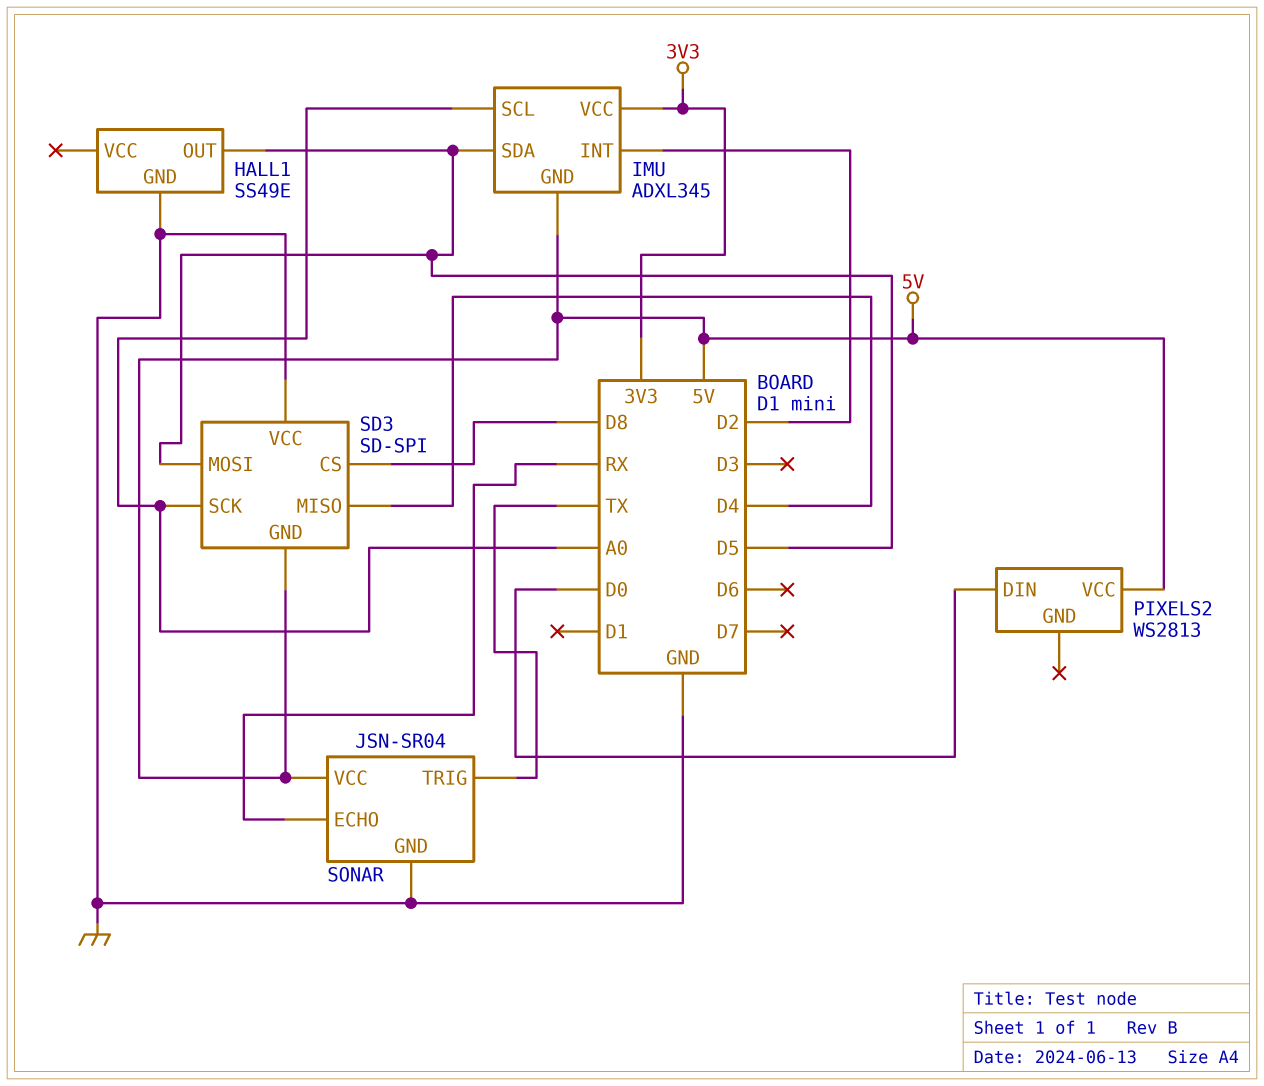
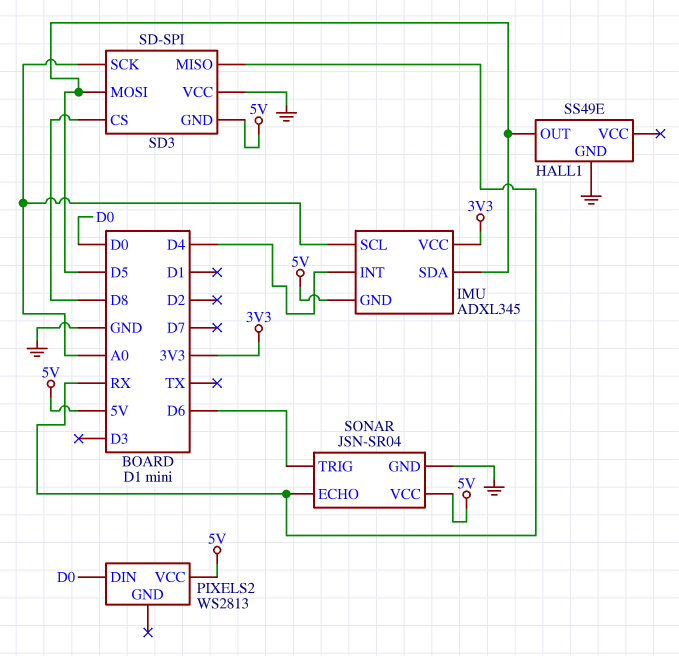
IMU pin INT: D2 -> D4
SD3 pin MISO: D4 -> RX
SONAR pin TRIG: TX -> D6

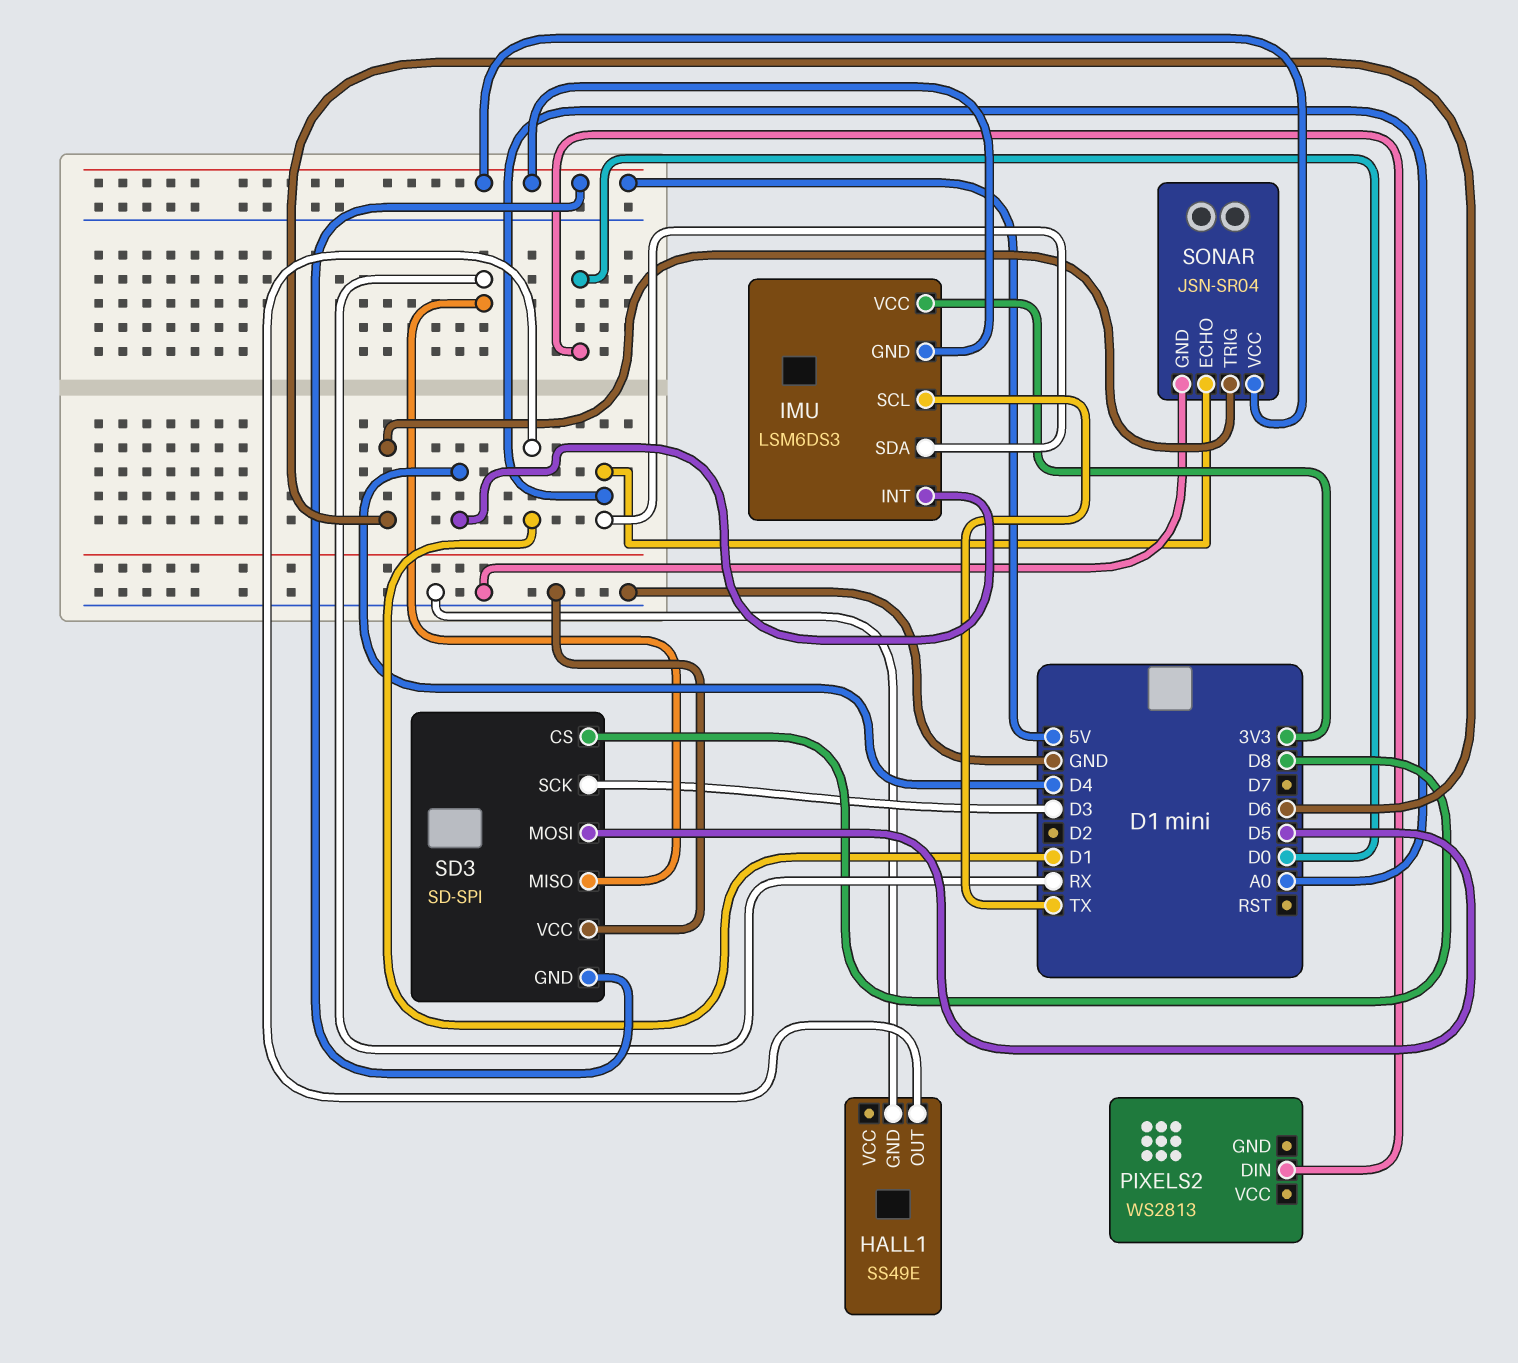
HALL1 pin OUT: D5 -> D1
IMU: ADXL345 -> LSM6DS3
IMU pin SCL: A0 -> TX
IMU pin SDA: D5 -> A0
PIXELS2 pin VCC: 5V -> none
SD3 pin SCK: A0 -> D3
SONAR pin ECHO: RX -> A0

